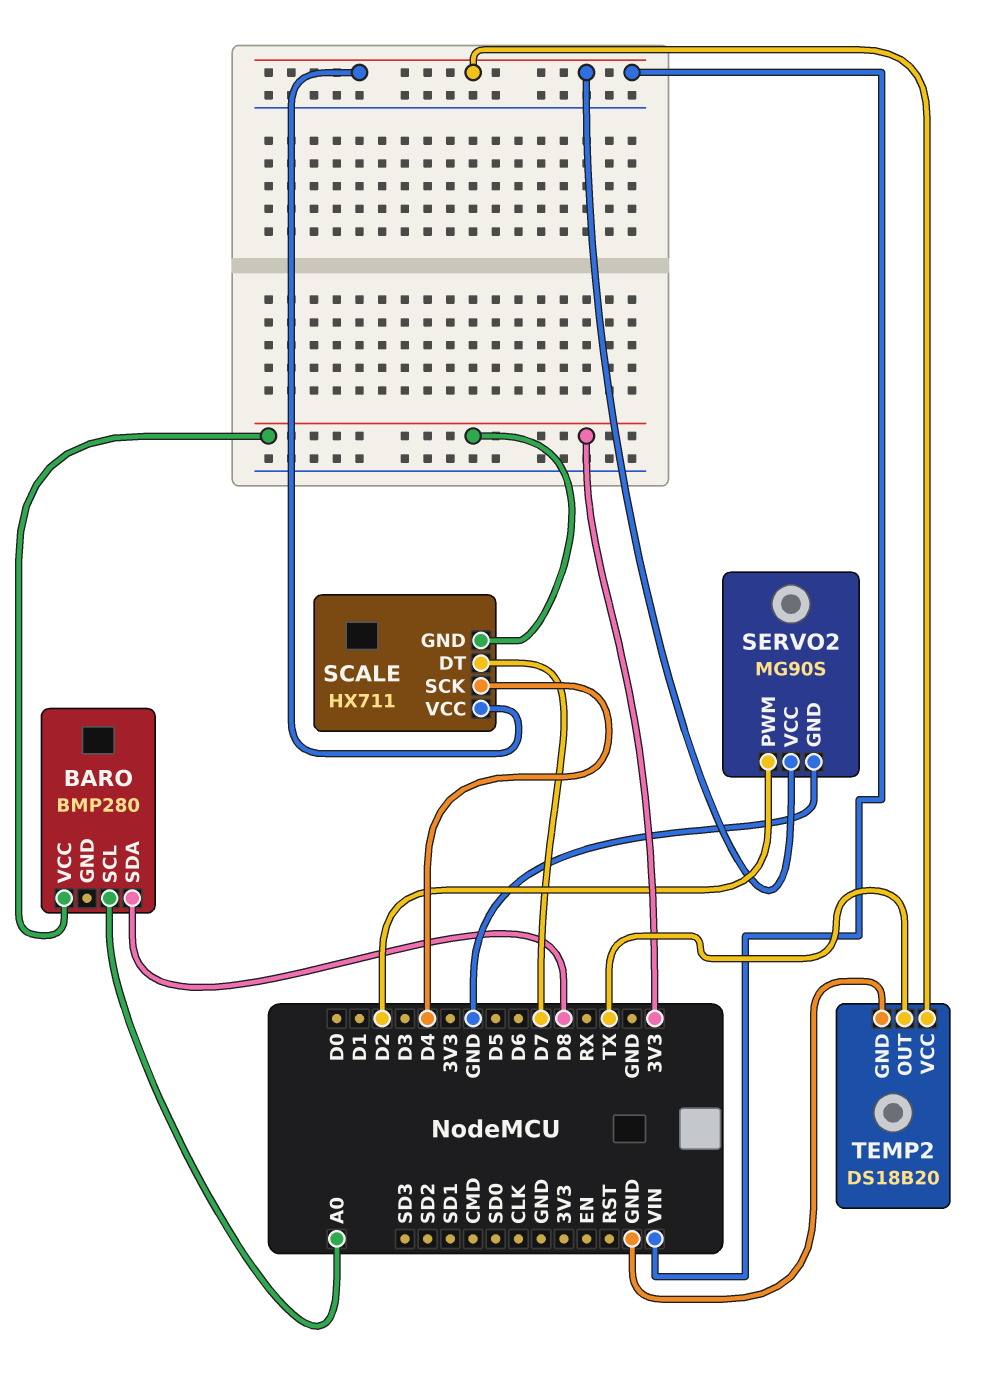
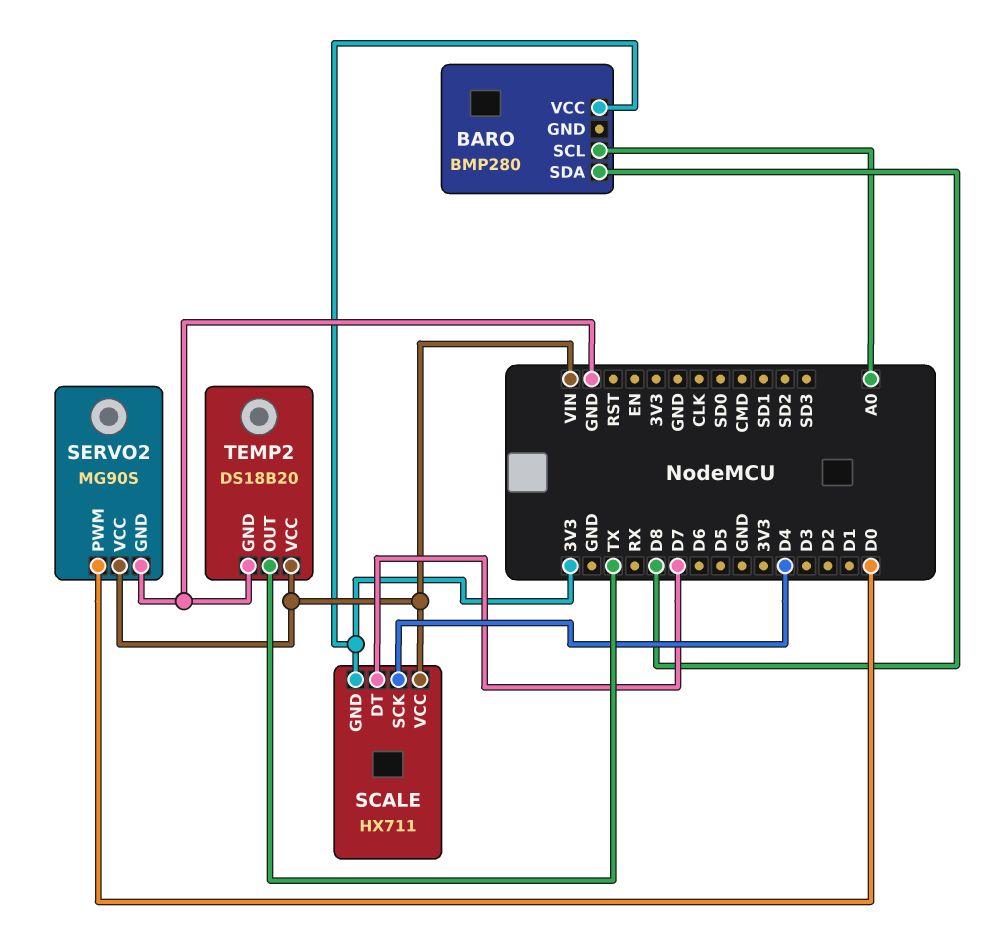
SERVO2 pin PWM: D2 -> D0

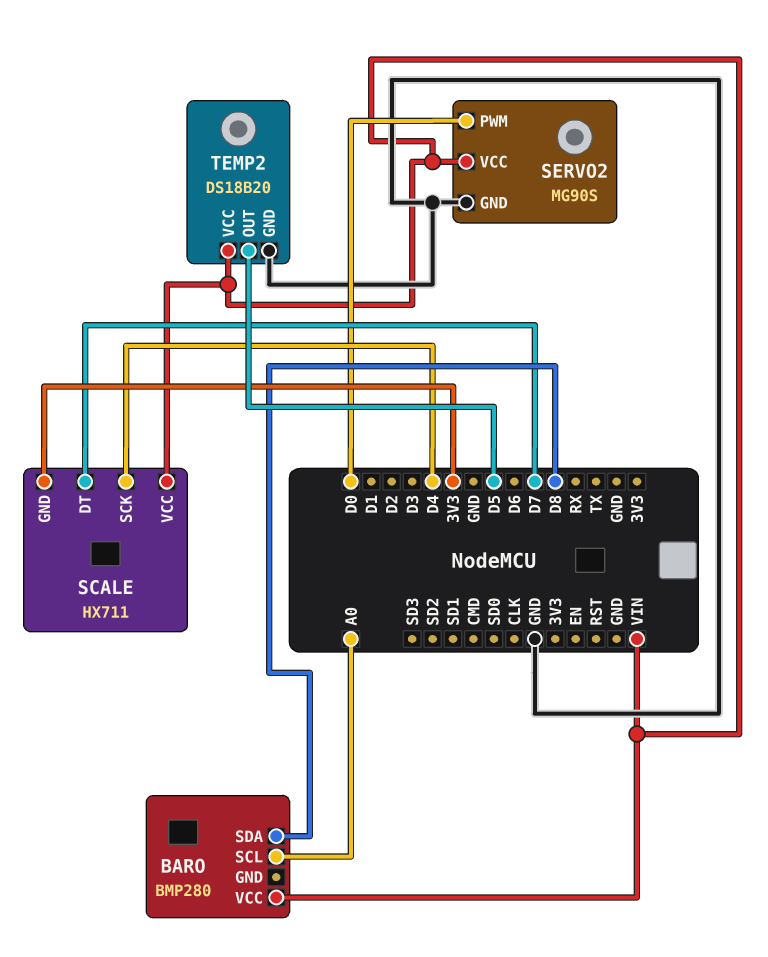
BARO pin VCC: 3V3 -> VIN
TEMP2 pin OUT: TX -> D5

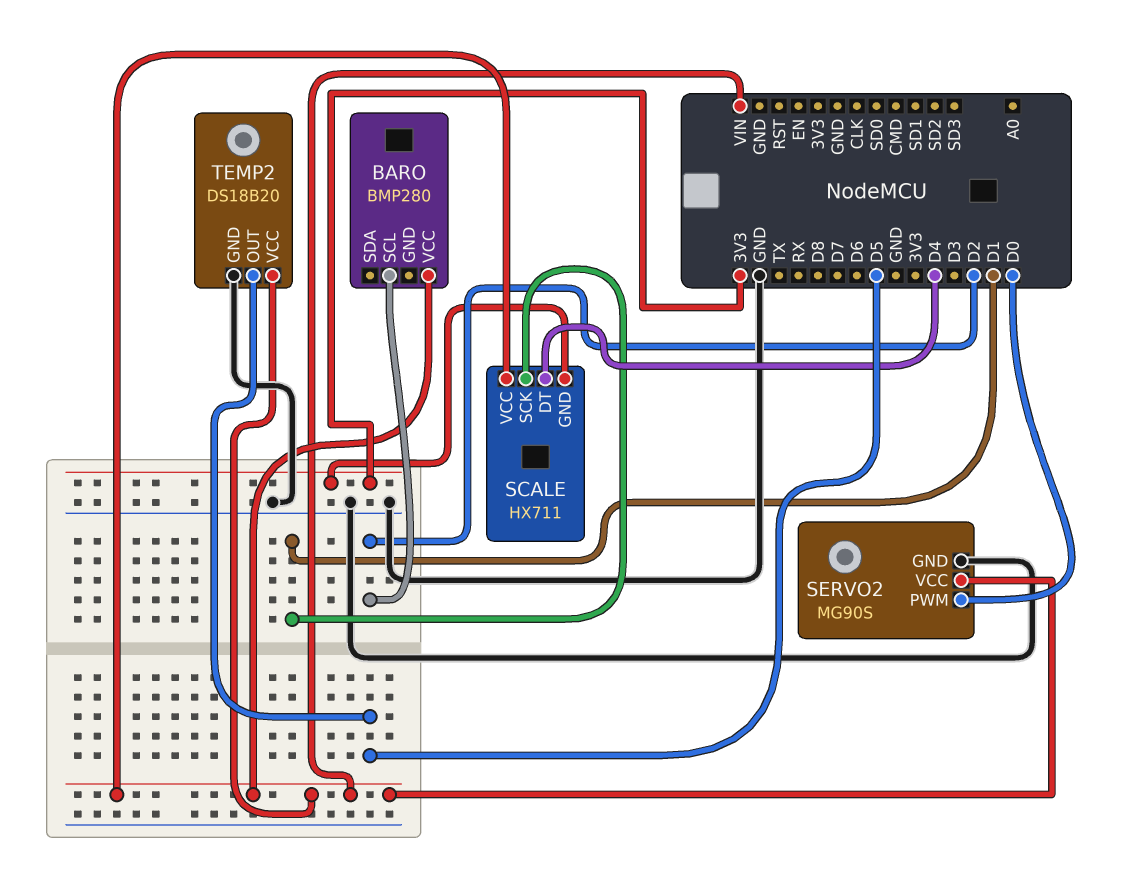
BARO pin SCL: A0 -> D2
BARO pin SDA: D8 -> none
SCALE pin DT: D7 -> D4
SCALE pin SCK: D4 -> D1

